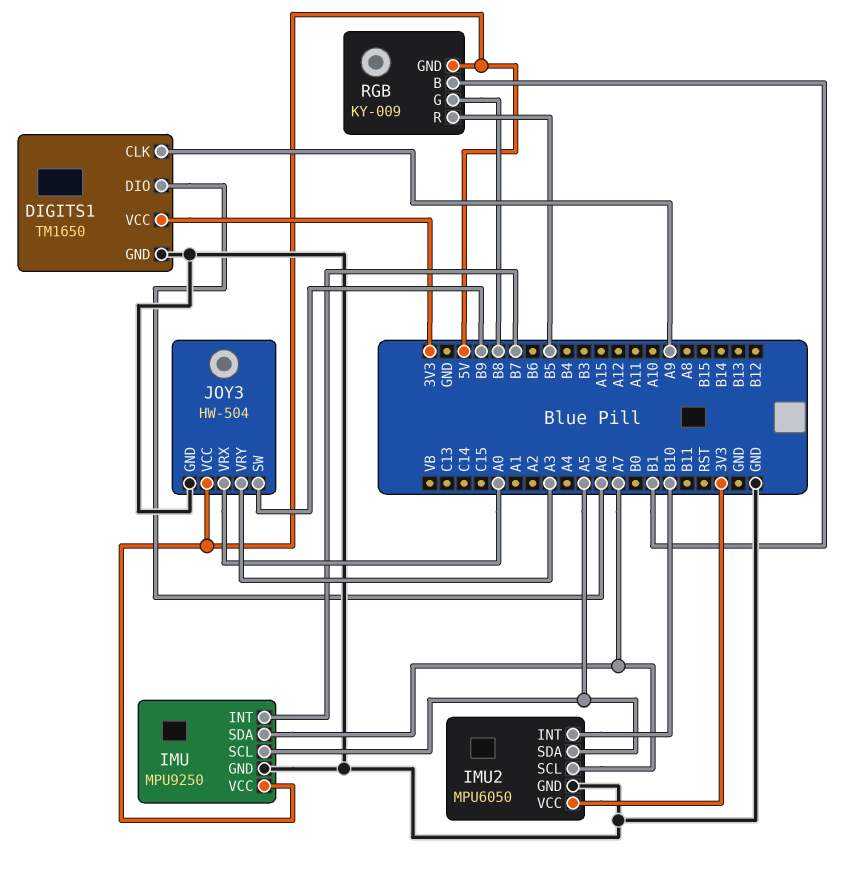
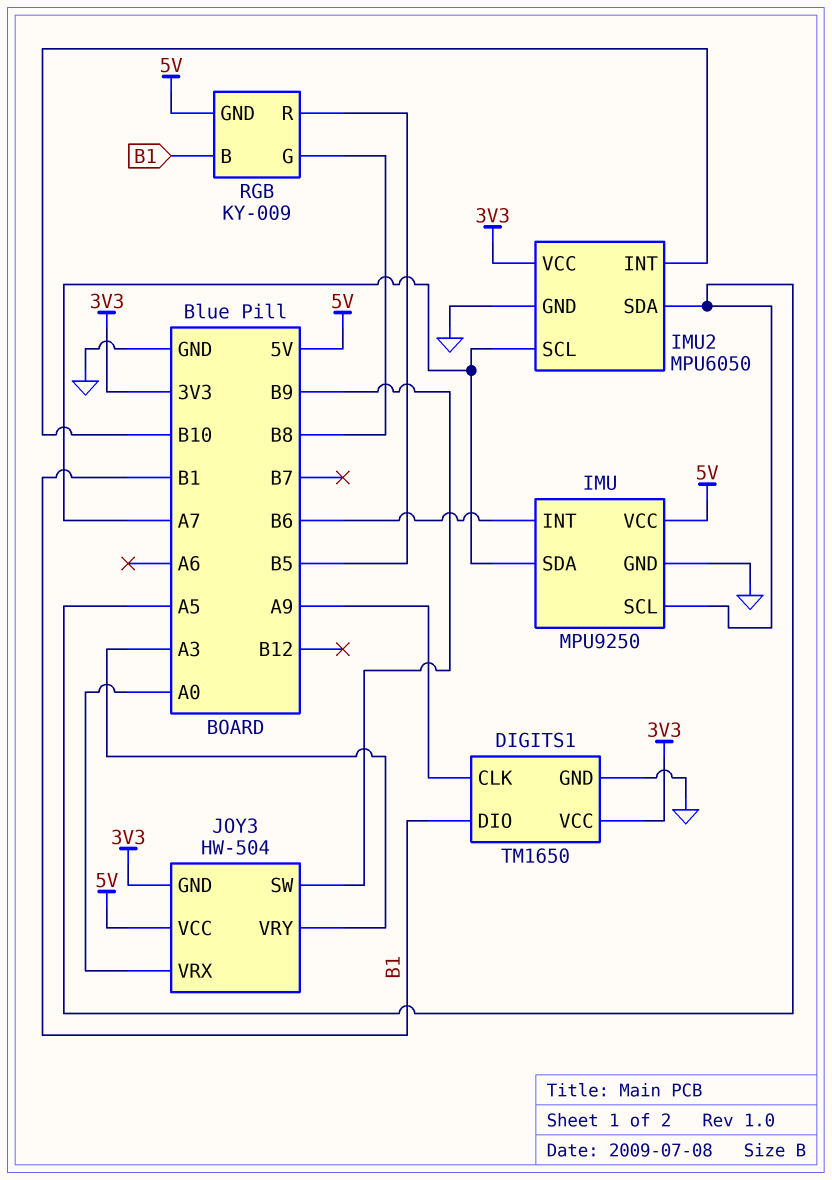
DIGITS1 pin DIO: A6 -> B1
IMU pin INT: B7 -> B6
JOY3 pin GND: GND -> 3V3

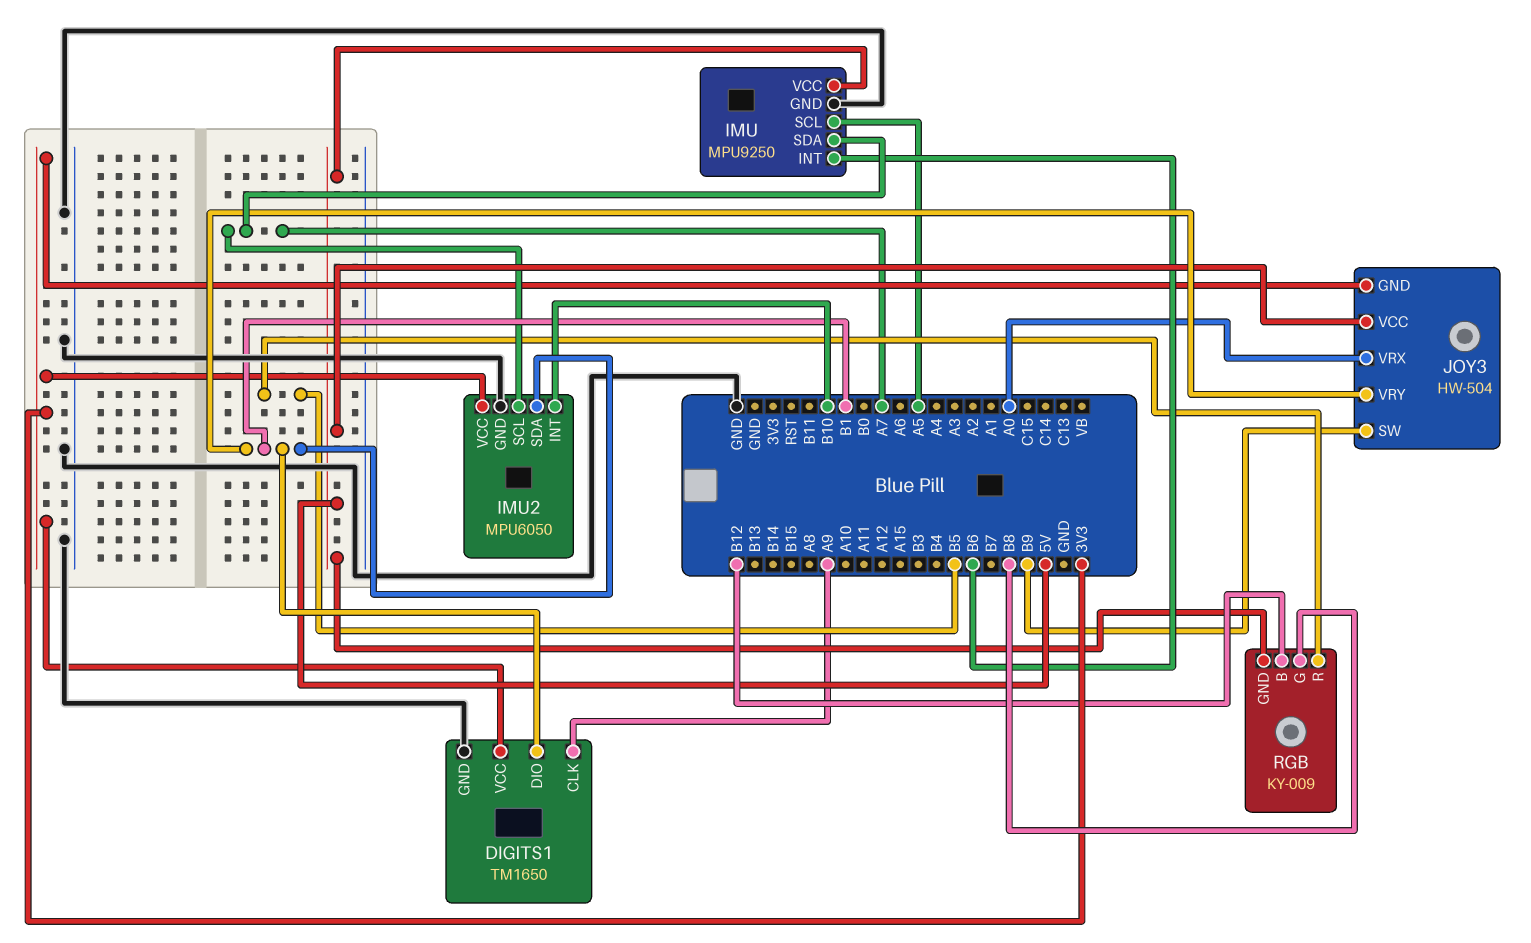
IMU2 pin SDA: A5 -> B1
JOY3 pin VRY: A3 -> B1
RGB pin B: B1 -> B12

